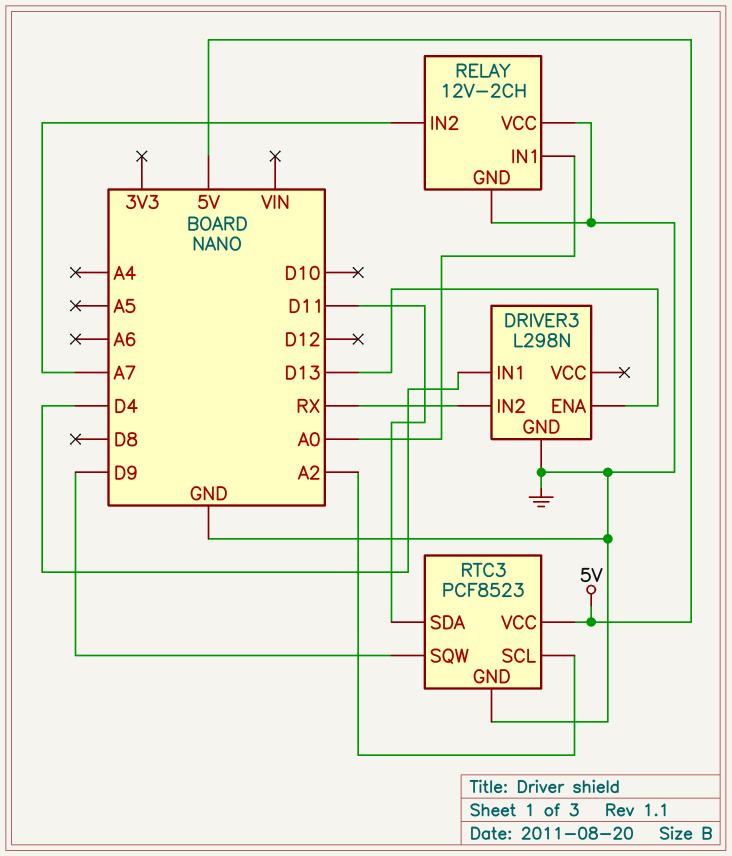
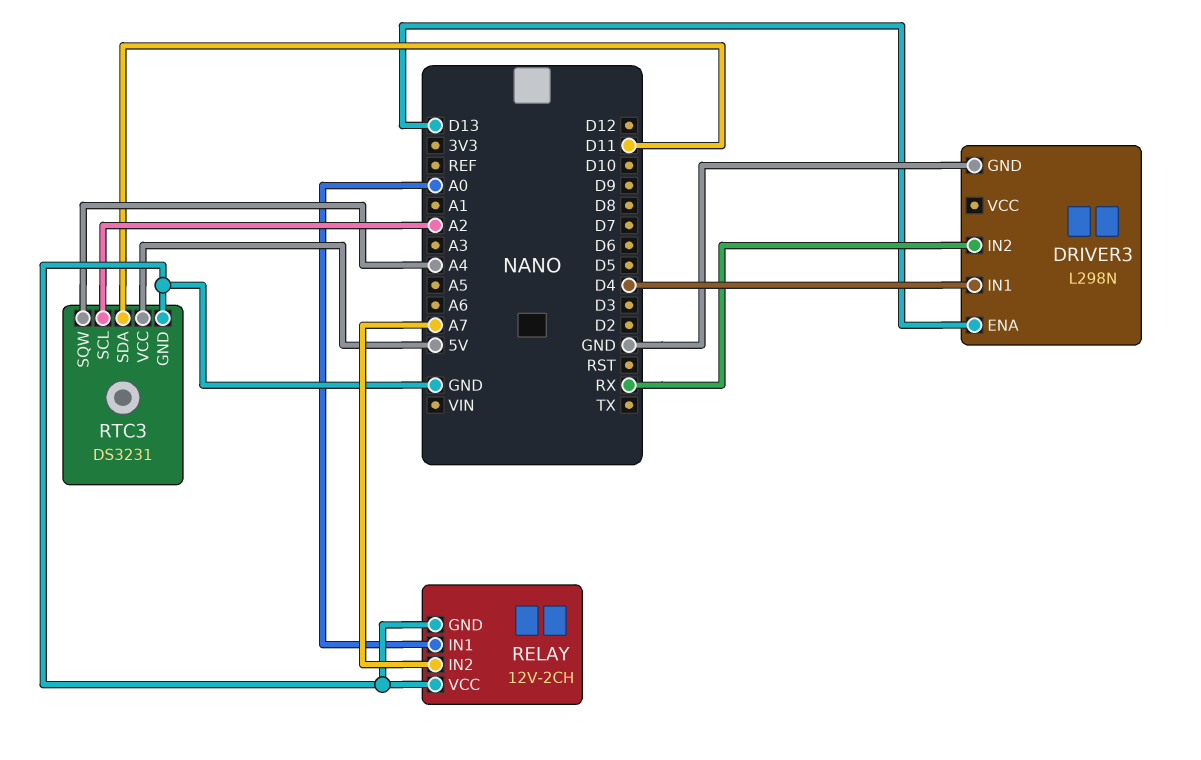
RTC3: PCF8523 -> DS3231
RTC3 pin SQW: D9 -> A4

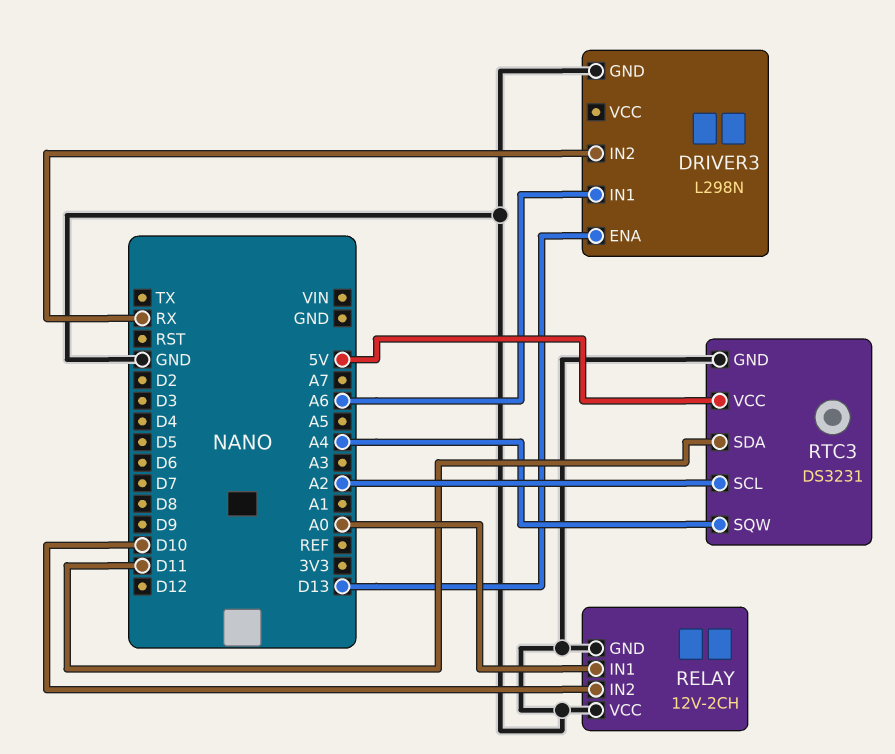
DRIVER3 pin IN1: D4 -> A6
RELAY pin IN2: A7 -> D10

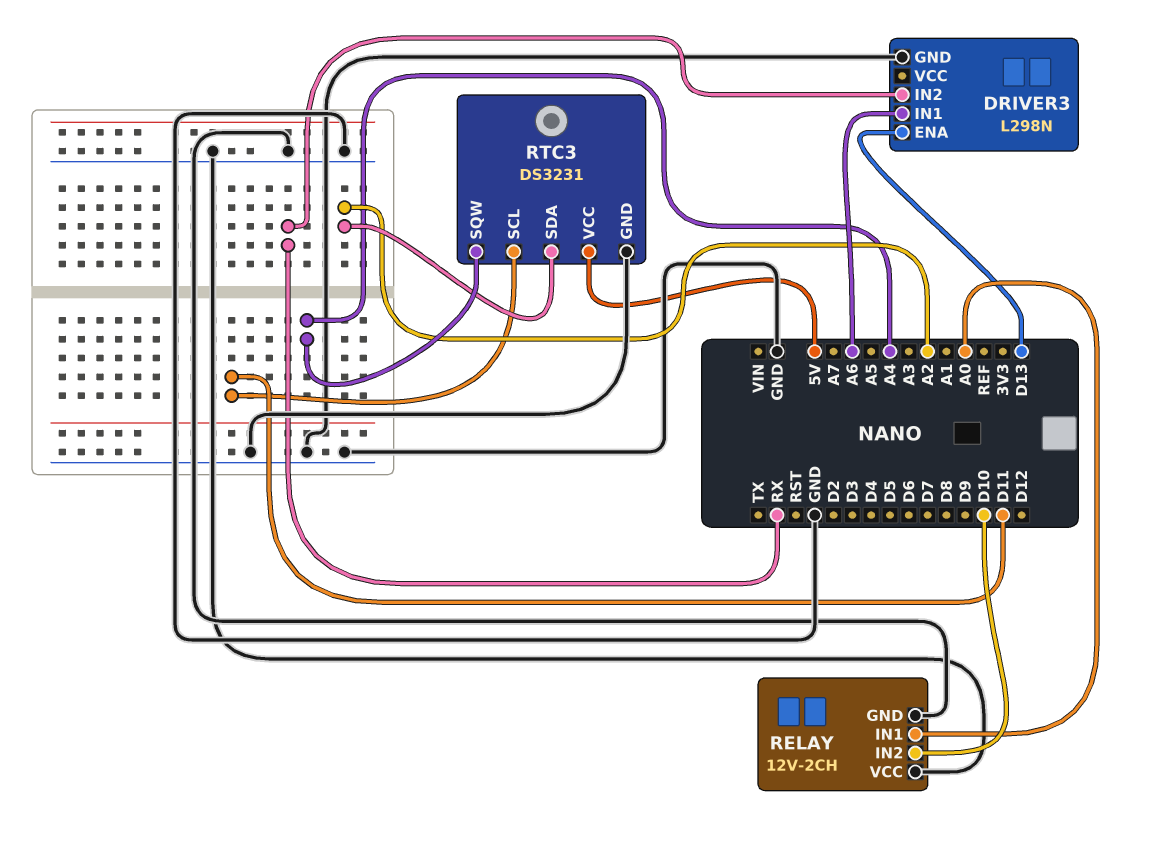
RTC3 pin SCL: A2 -> D11
RTC3 pin SDA: D11 -> A2

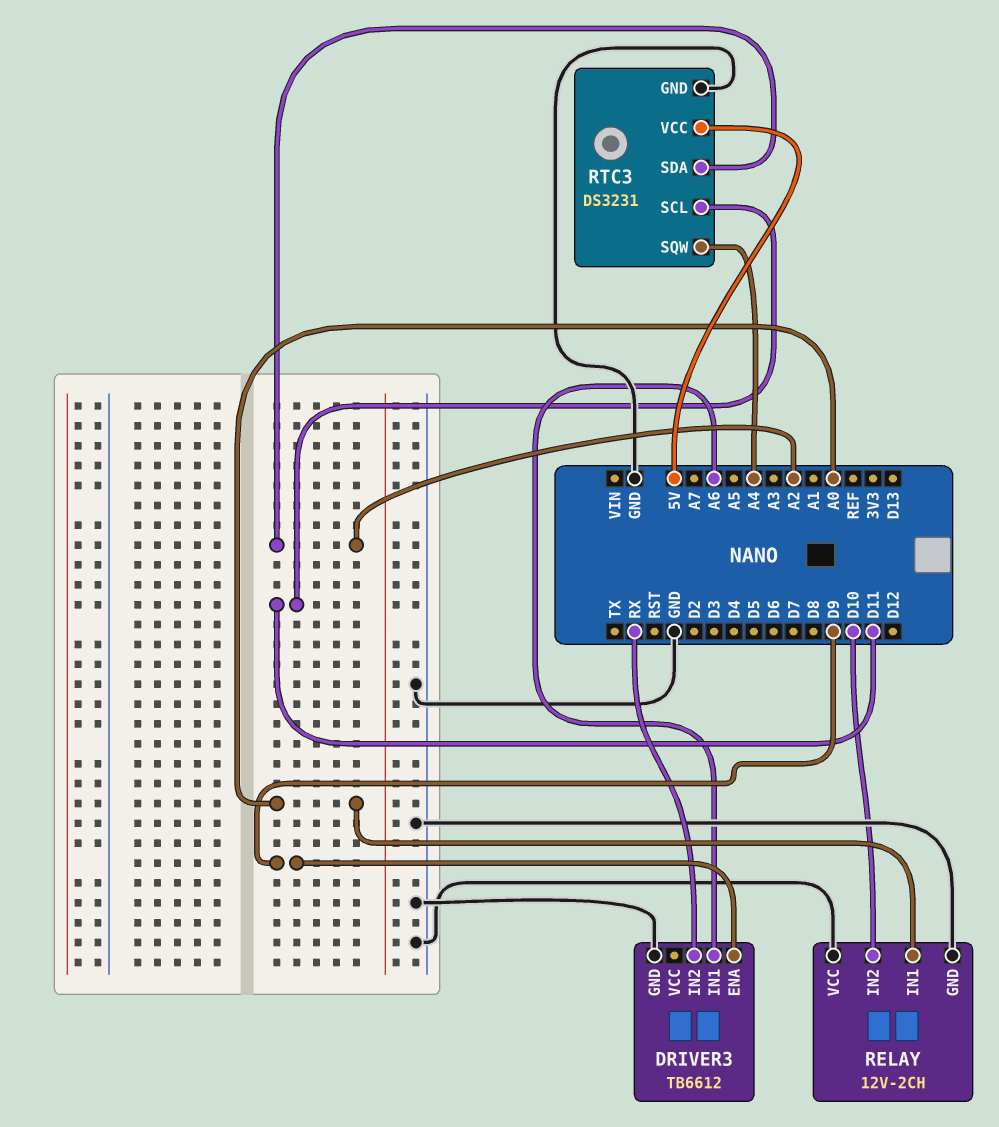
DRIVER3: L298N -> TB6612
DRIVER3 pin ENA: D13 -> D9

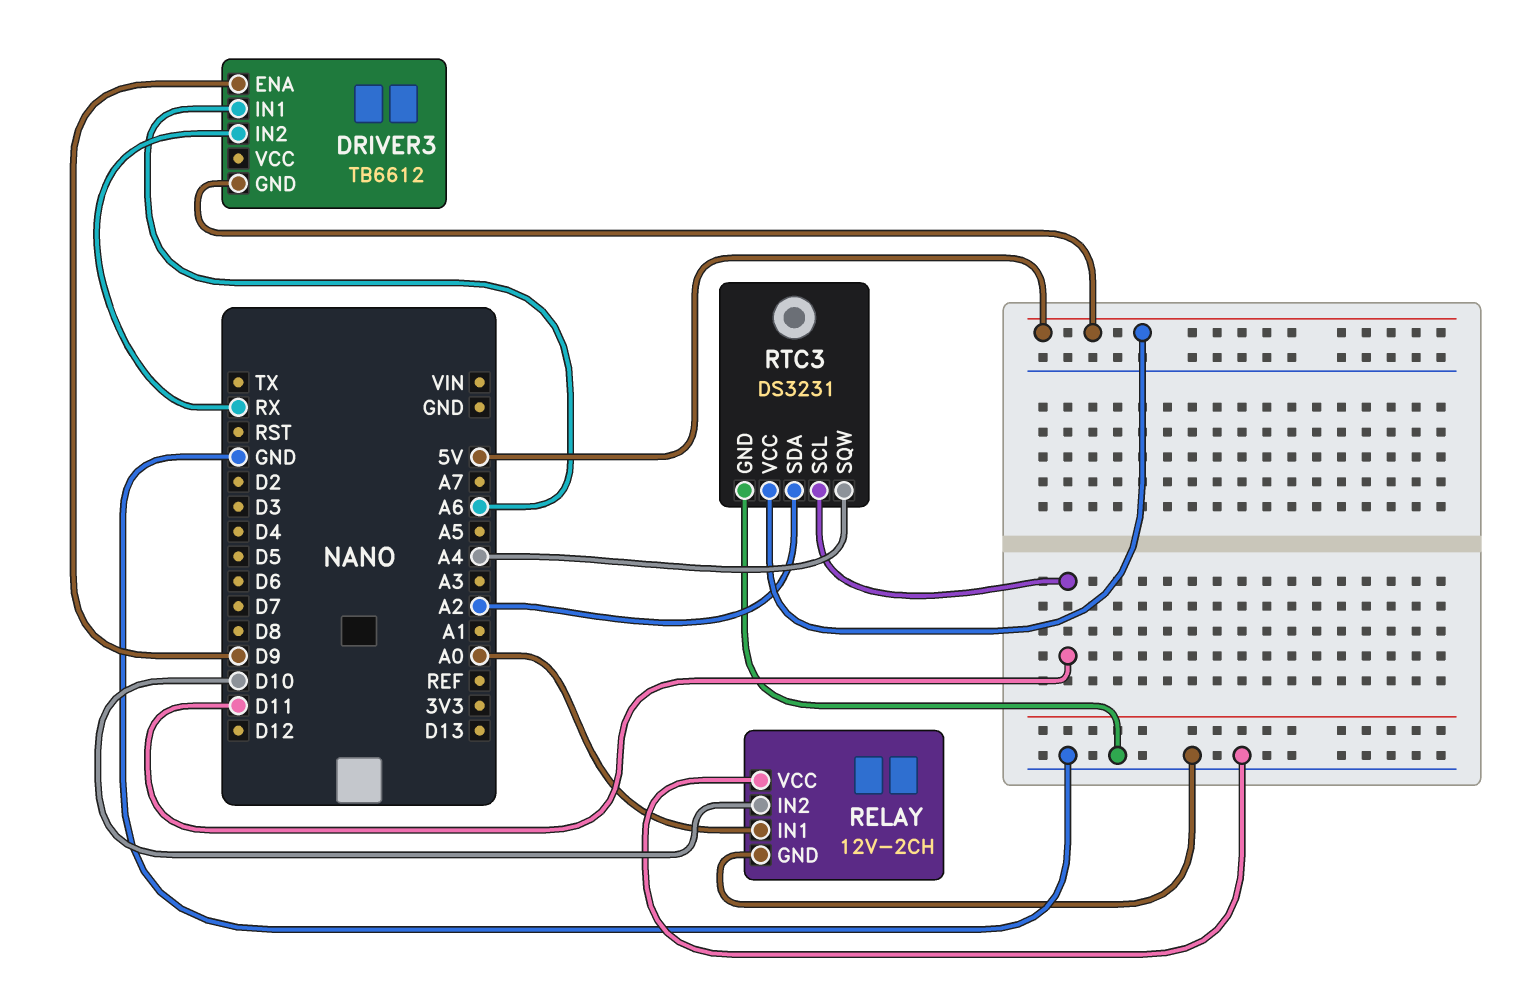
DRIVER3 pin GND: GND -> 5V

